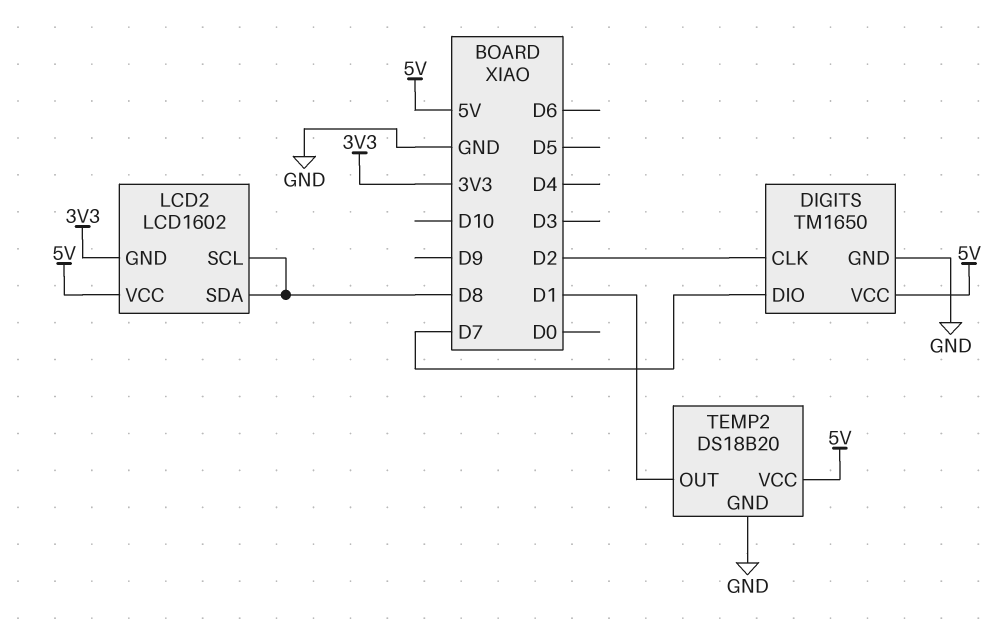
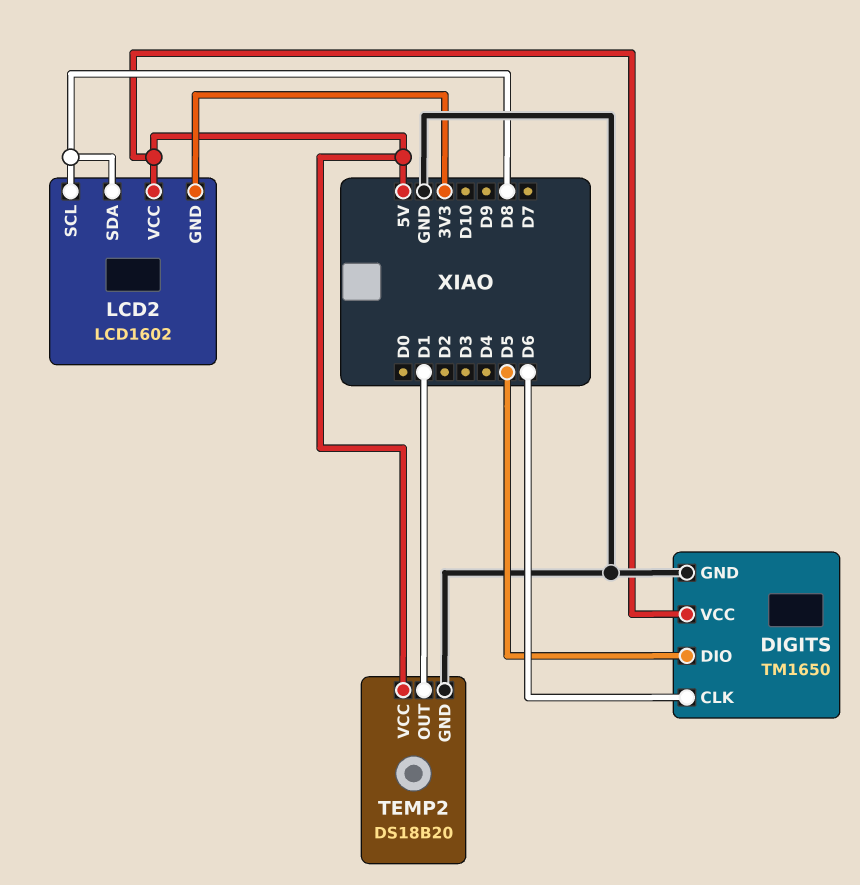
DIGITS pin CLK: D2 -> D6
DIGITS pin DIO: D7 -> D5

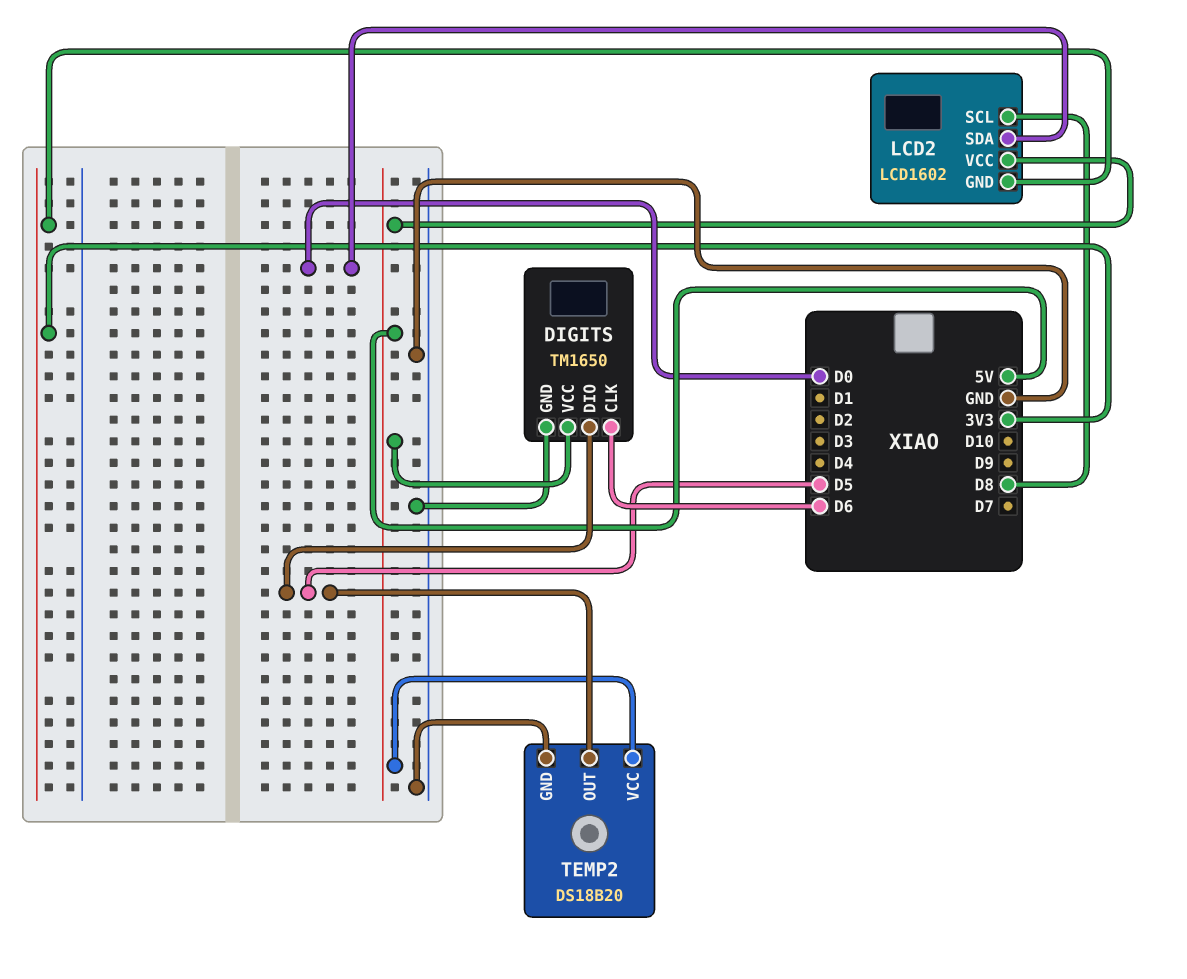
LCD2 pin SDA: D8 -> D0
TEMP2 pin OUT: D1 -> D5

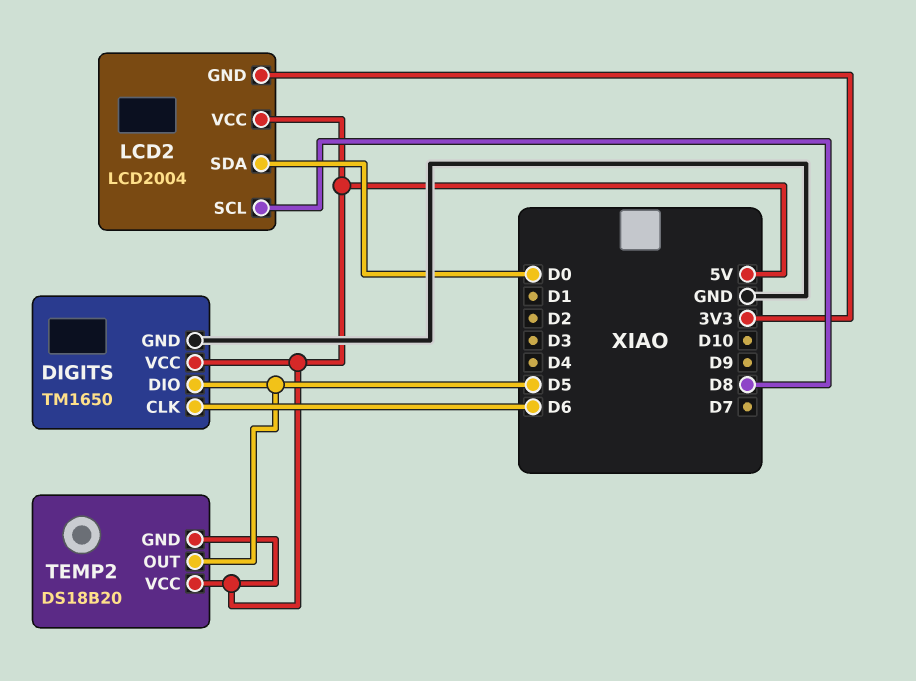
LCD2: LCD1602 -> LCD2004
TEMP2 pin GND: GND -> 5V

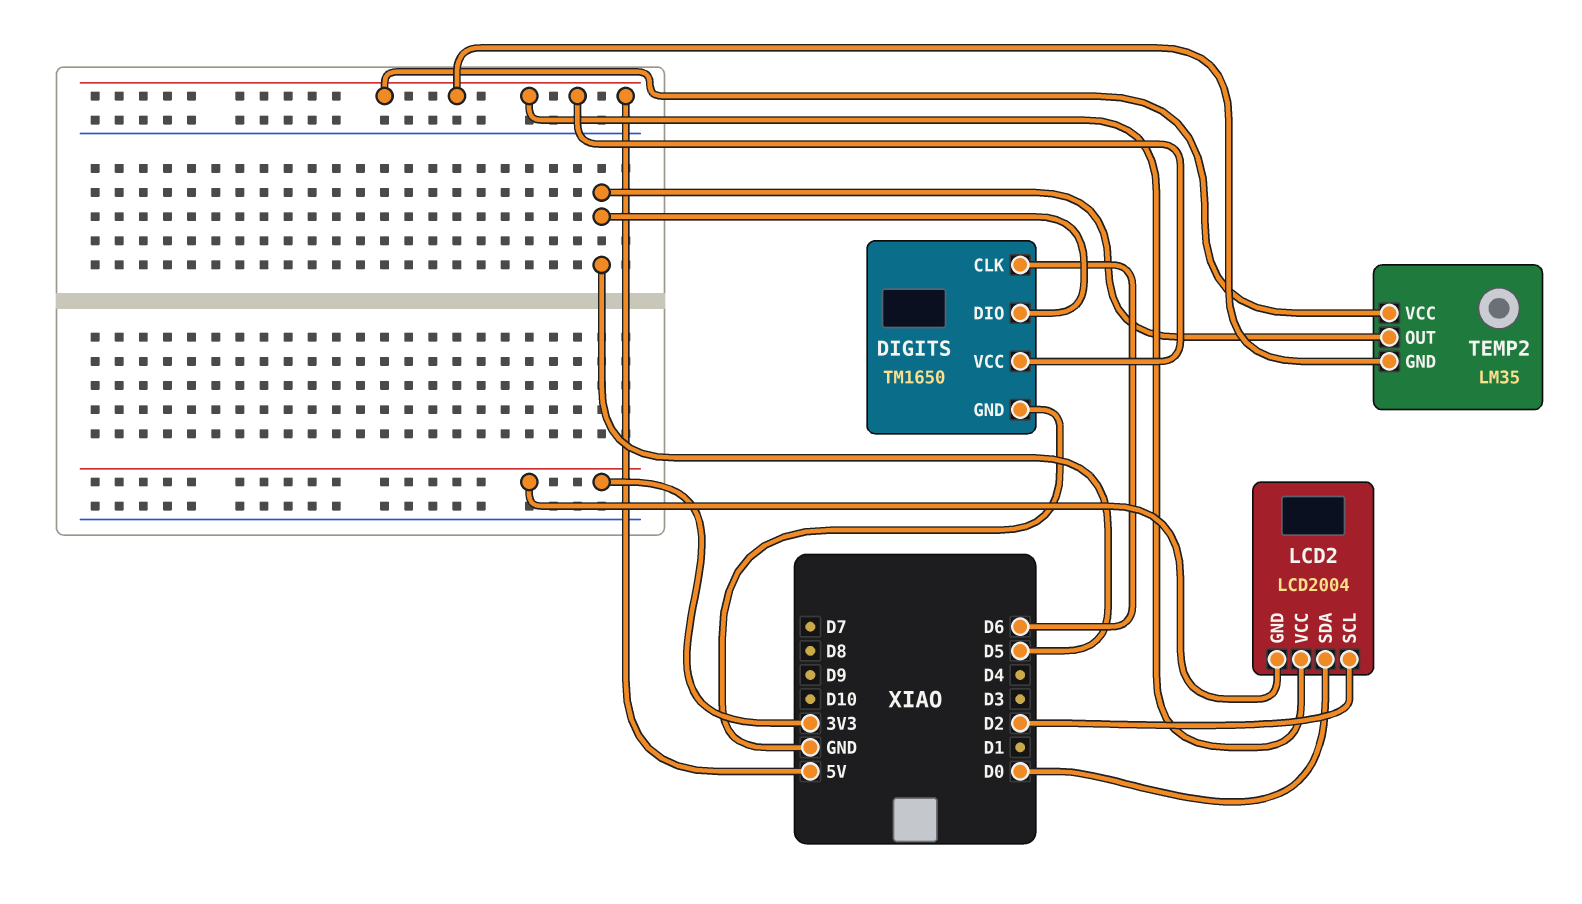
LCD2 pin SCL: D8 -> D2
TEMP2: DS18B20 -> LM35

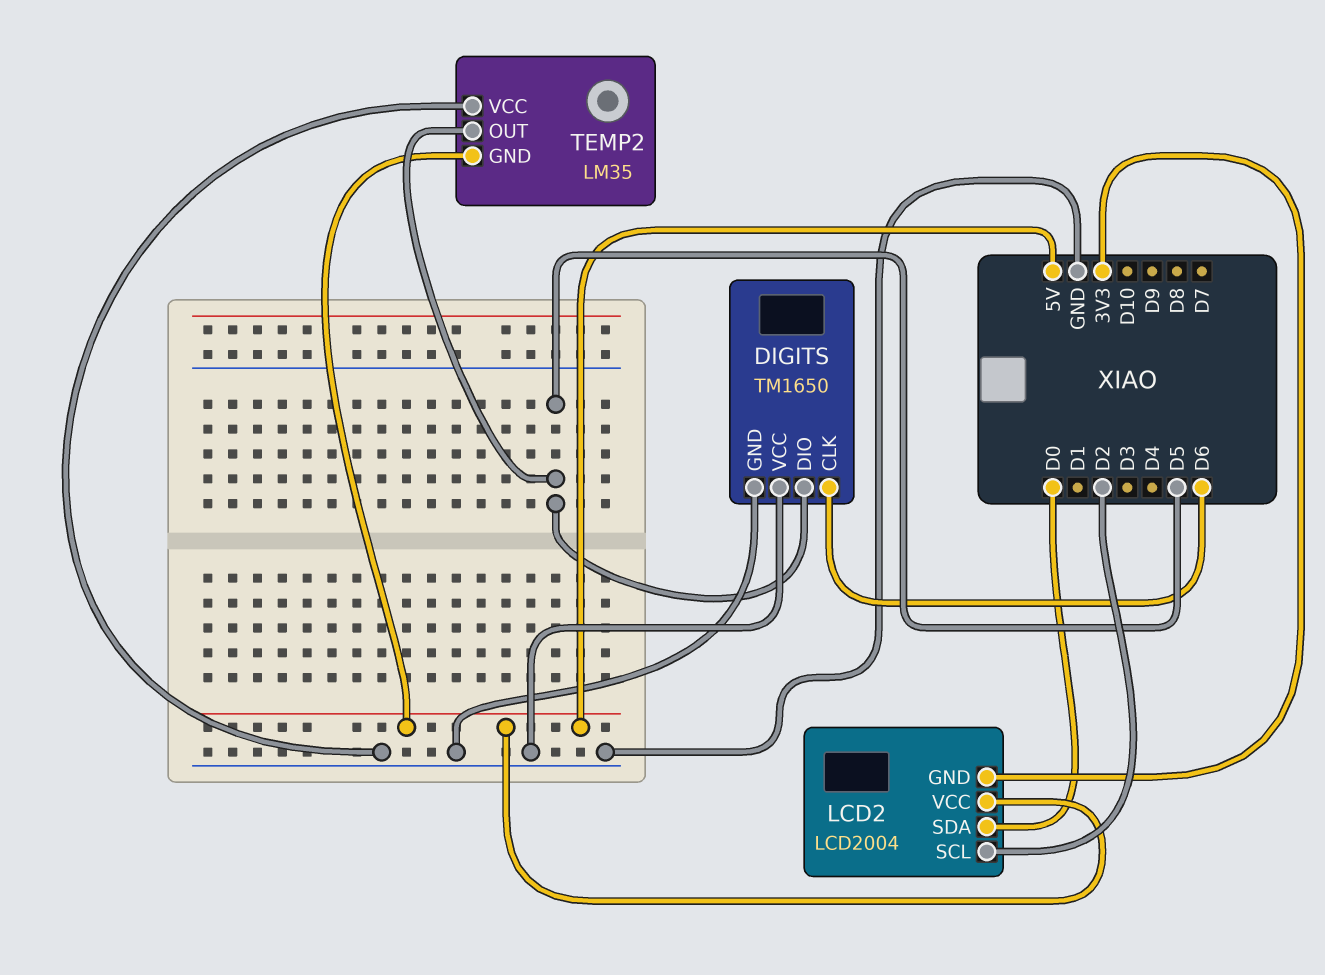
DIGITS pin VCC: 5V -> GND
TEMP2 pin VCC: 5V -> GND

